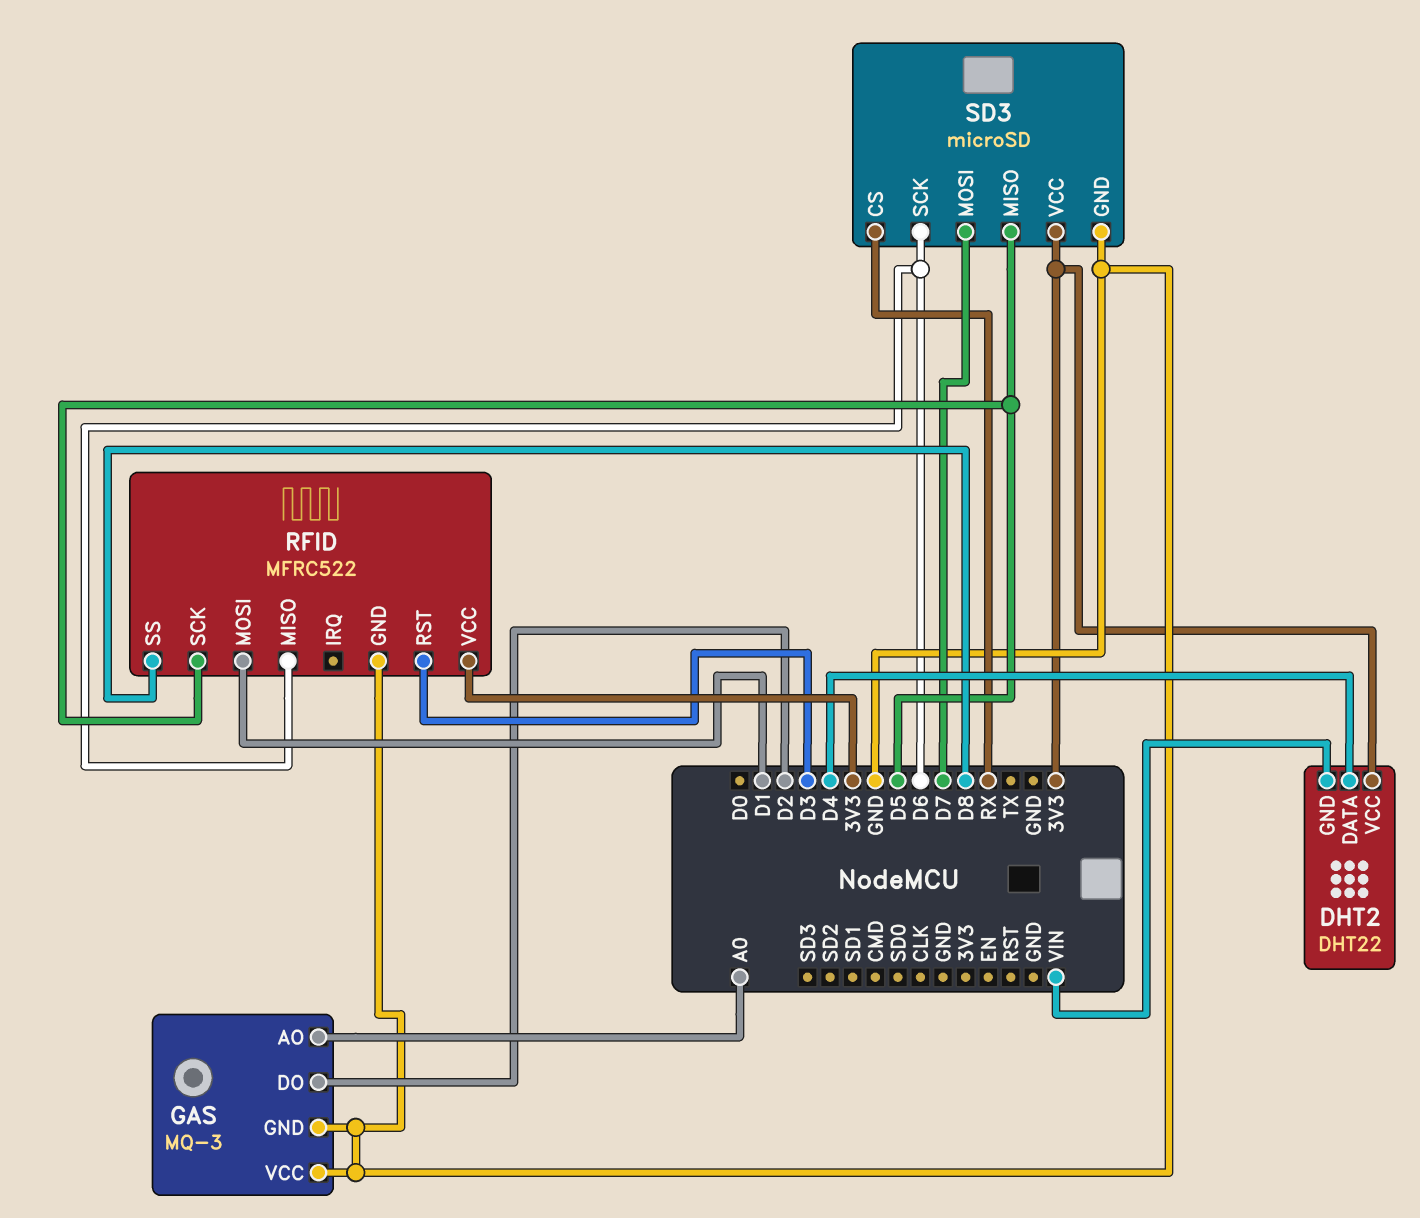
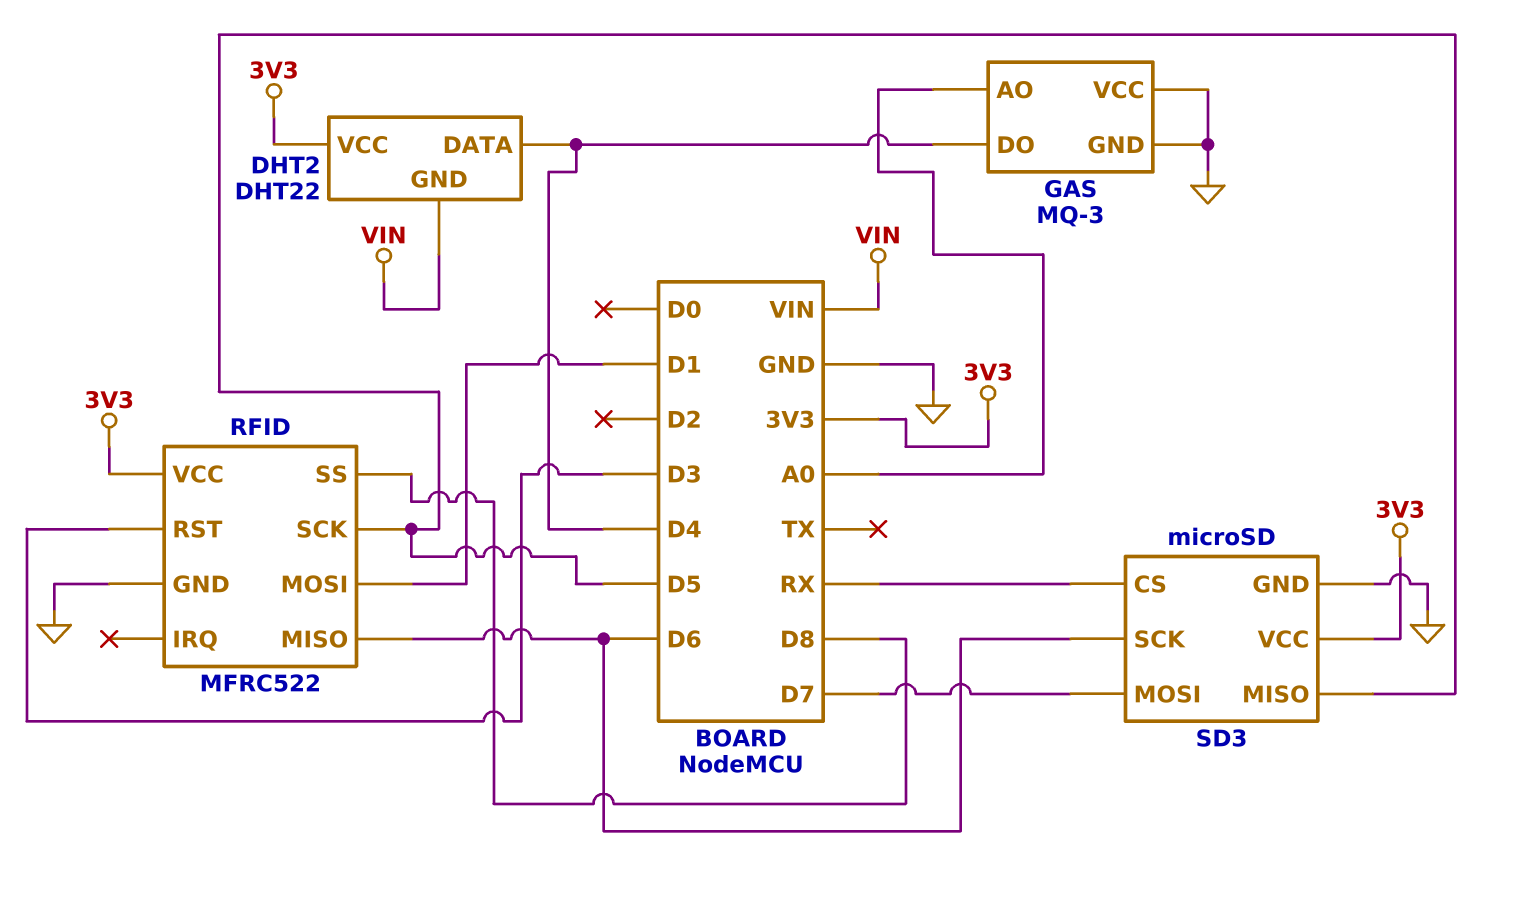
GAS pin DO: D2 -> D4

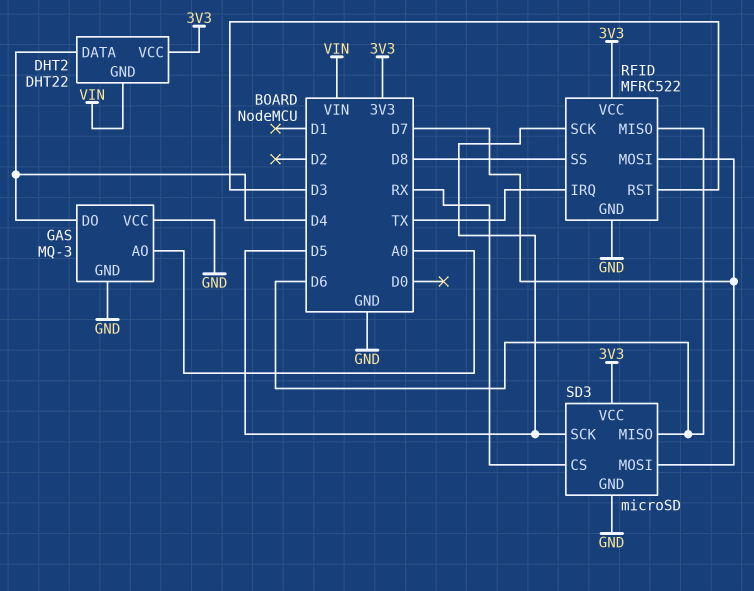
RFID pin IRQ: none -> TX
RFID pin MOSI: D1 -> D7
SD3 pin MISO: D5 -> D6
SD3 pin SCK: D6 -> D5

